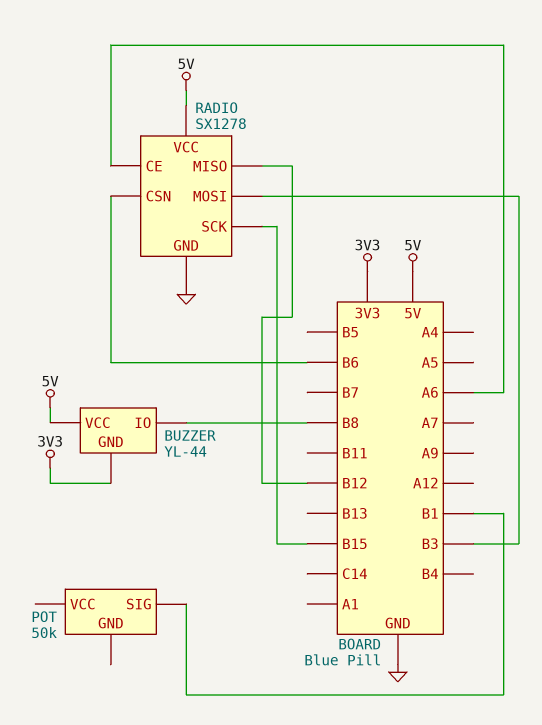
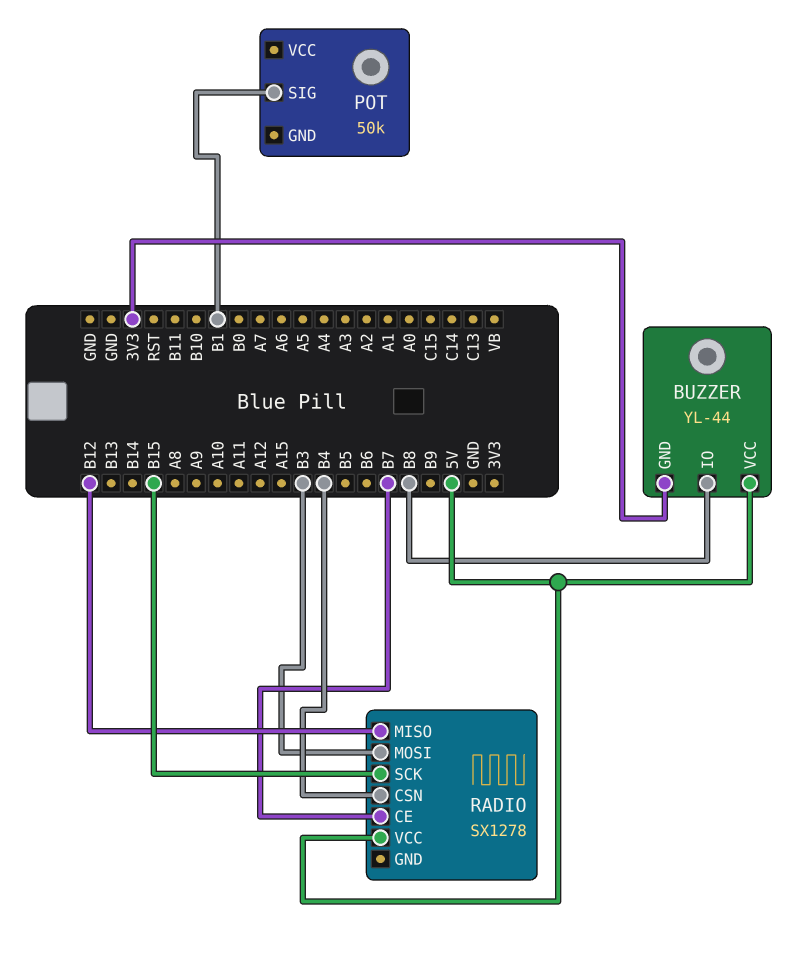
RADIO pin CE: A6 -> B7
RADIO pin CSN: B6 -> B4
RADIO pin GND: GND -> none

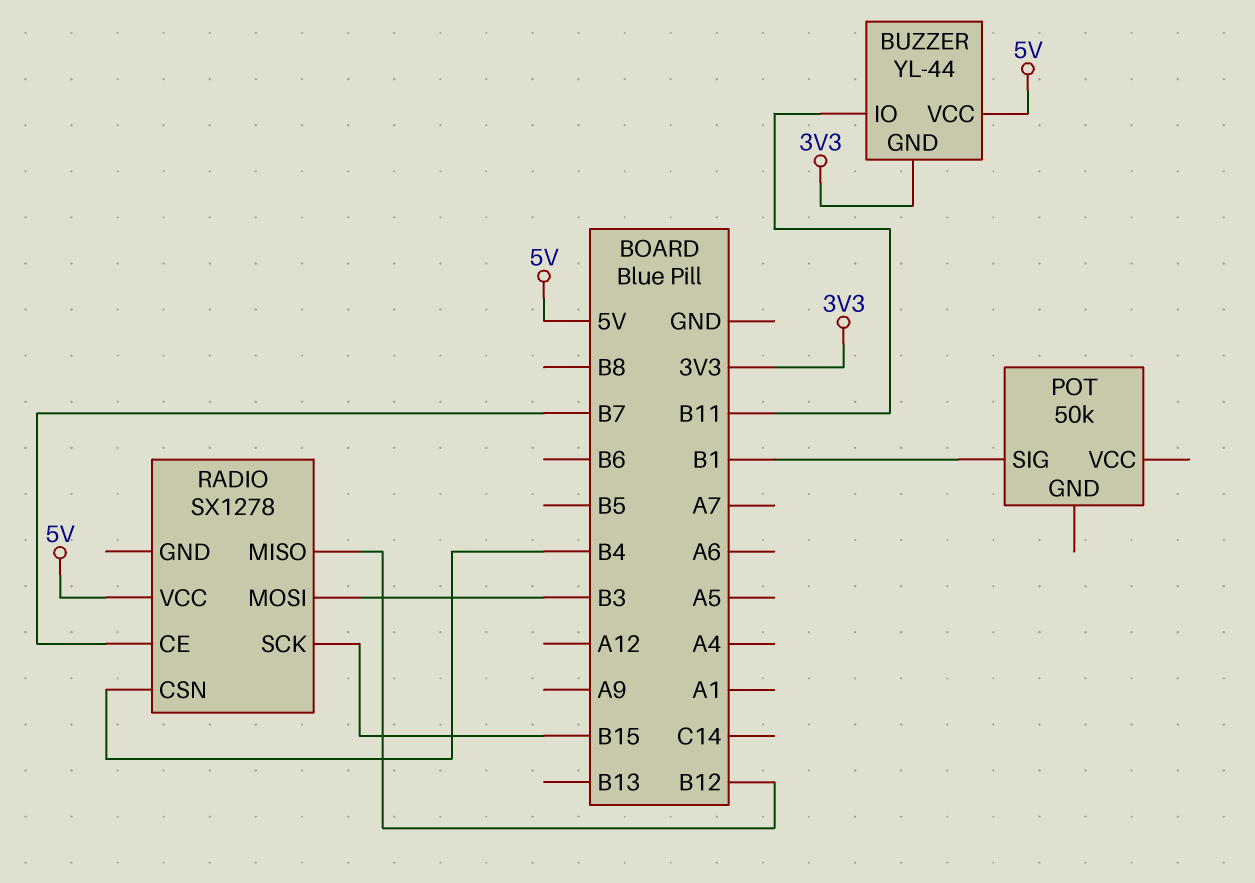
BUZZER pin IO: B8 -> B11

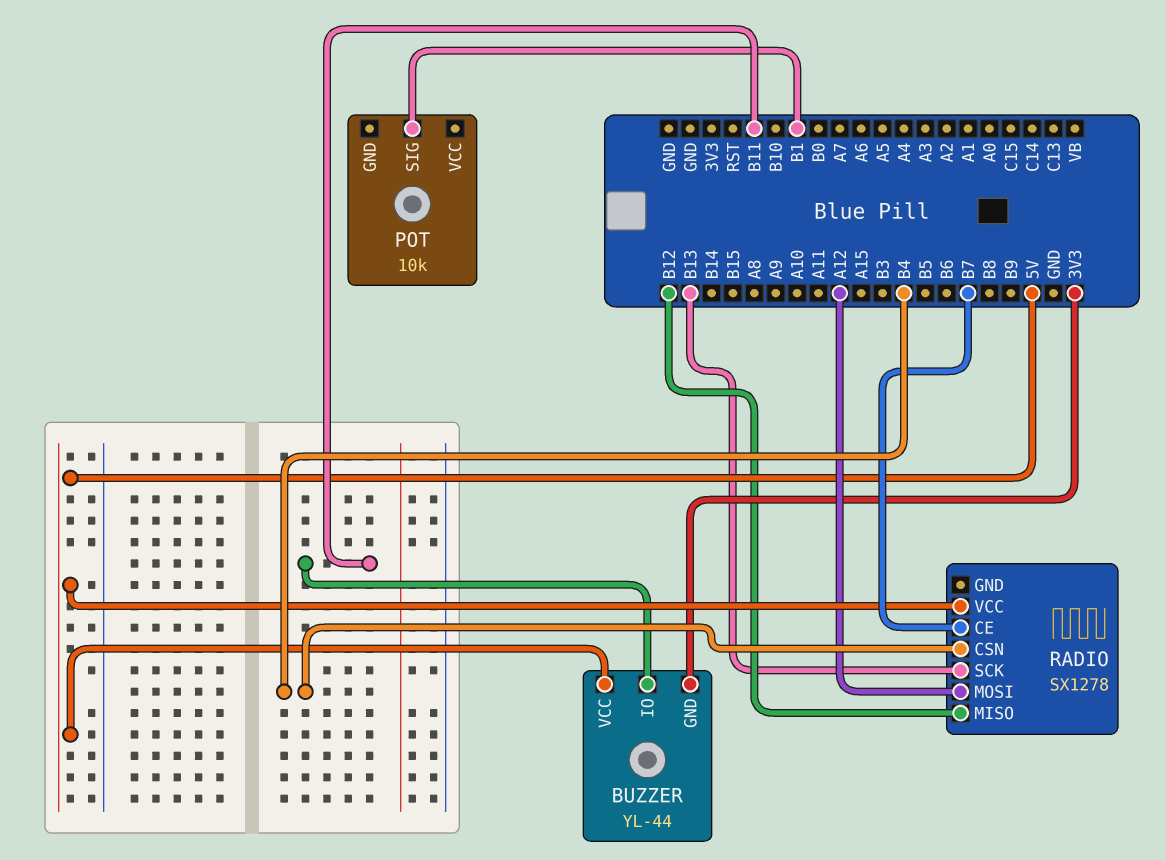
POT: 50k -> 10k
RADIO pin MOSI: B3 -> A12
RADIO pin SCK: B15 -> B13

